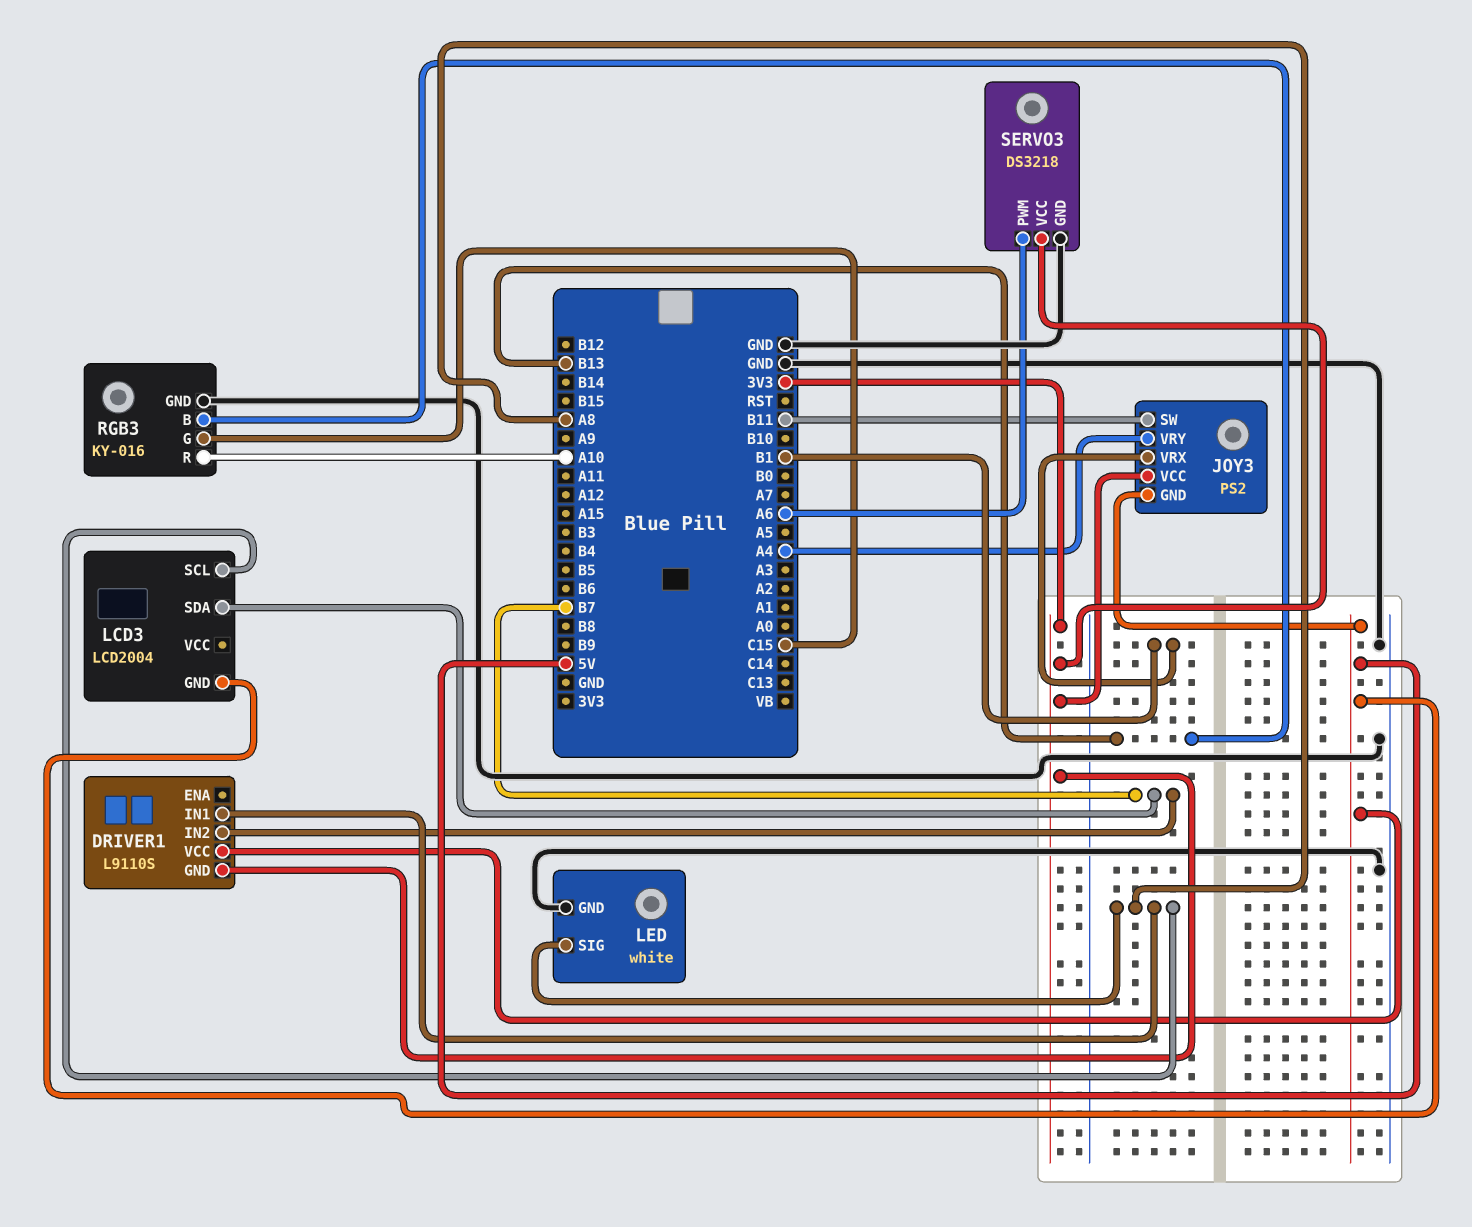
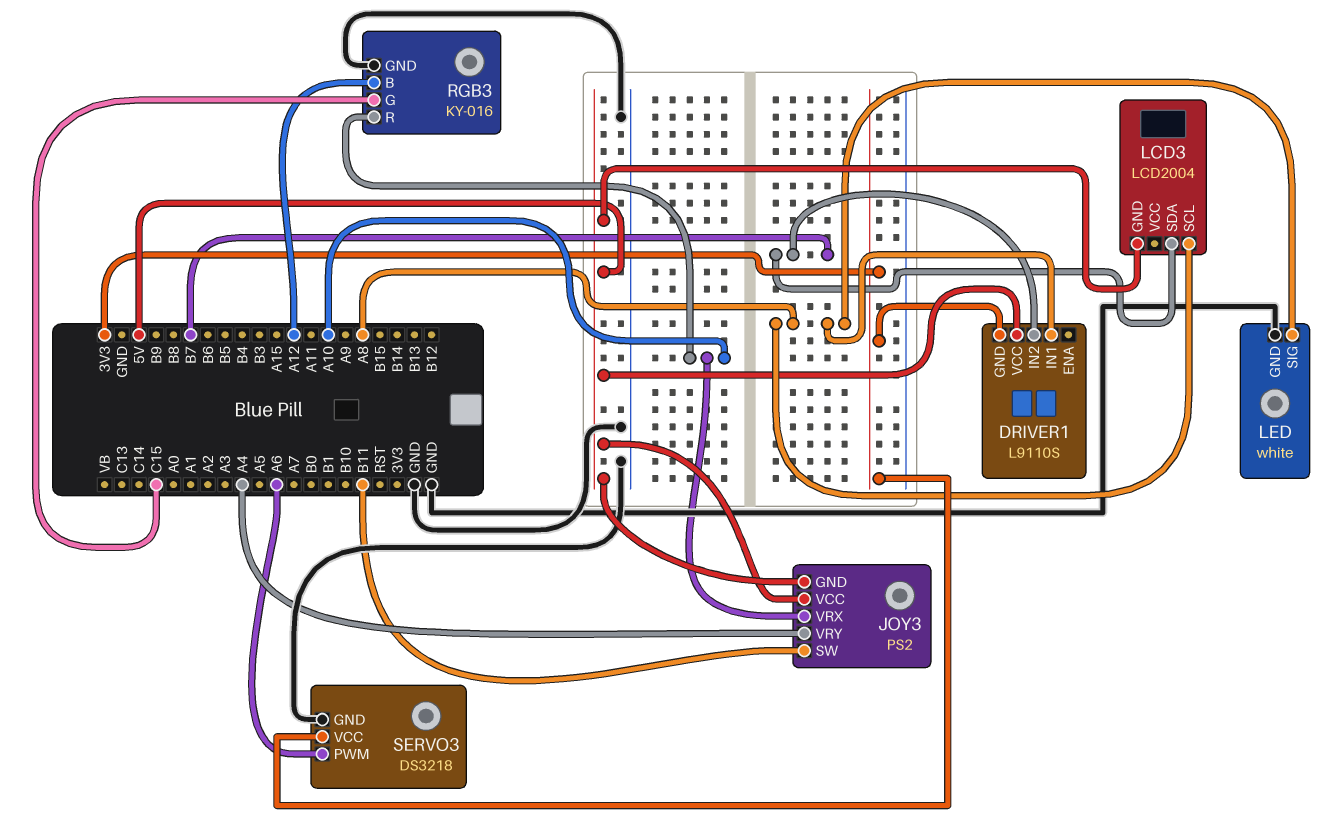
JOY3 pin VCC: 3V3 -> 5V
JOY3 pin VRX: B1 -> A10
RGB3 pin B: B13 -> A12

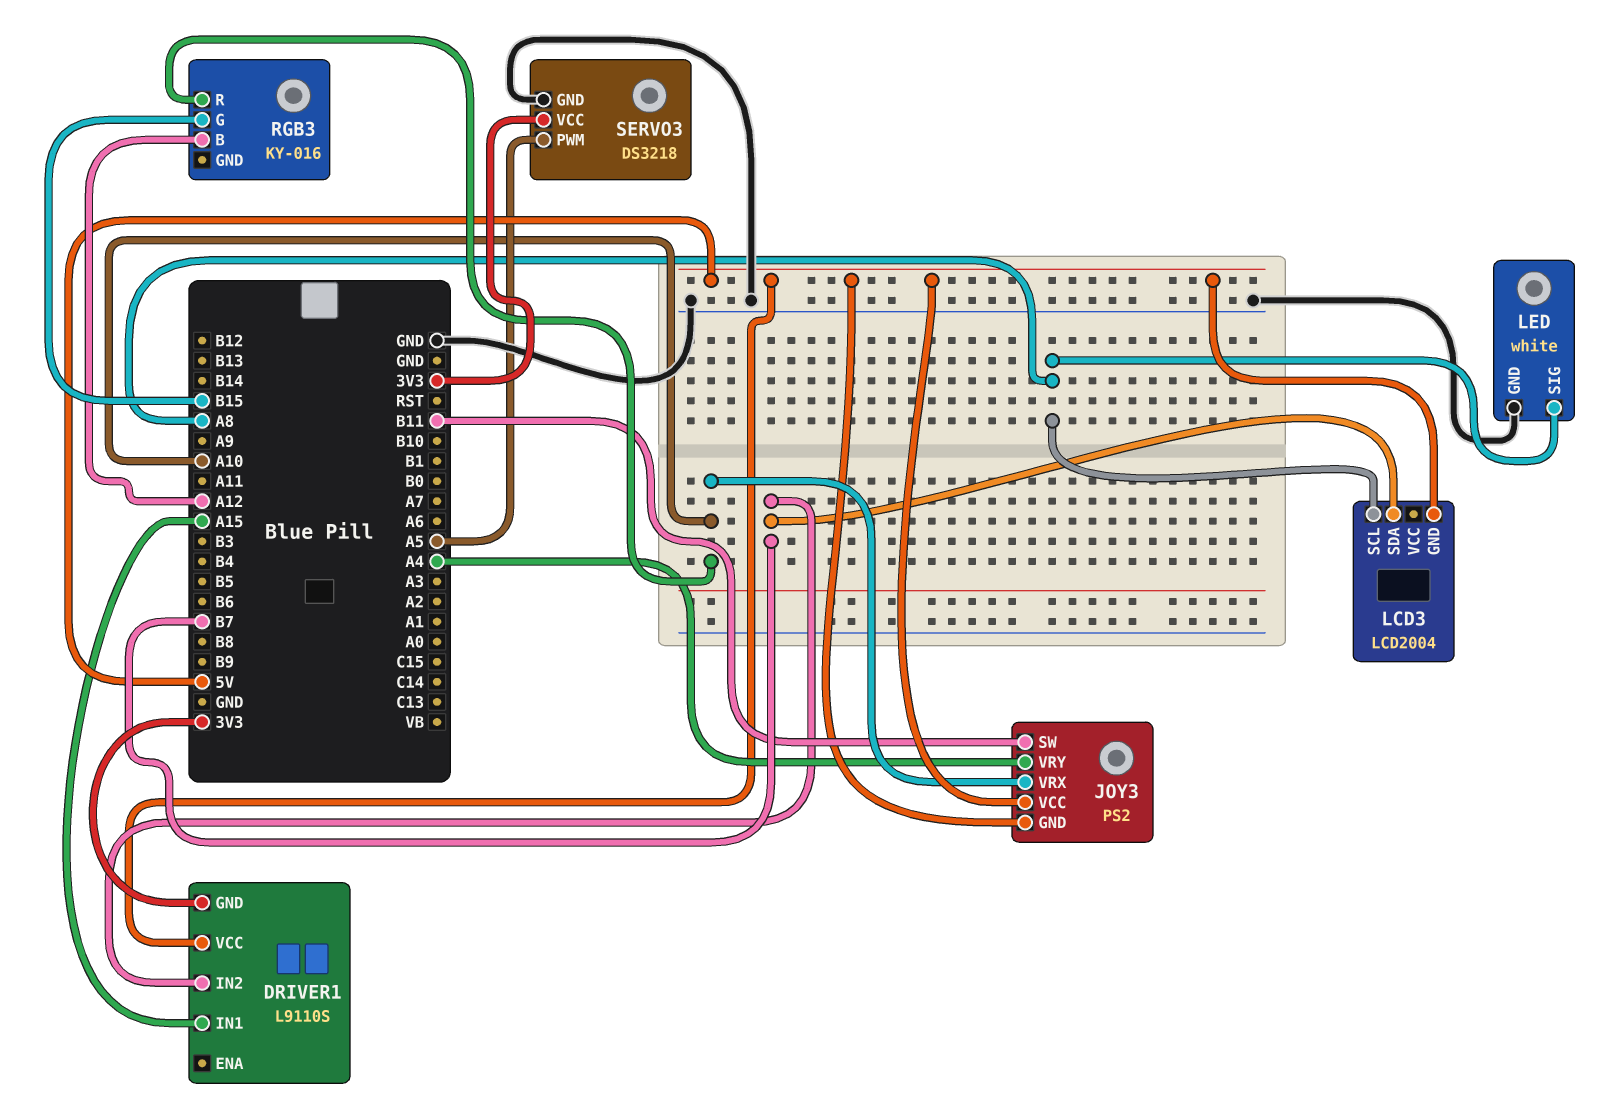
DRIVER1 pin IN1: A8 -> A15
RGB3 pin G: C15 -> B15
RGB3 pin GND: GND -> none
SERVO3 pin PWM: A6 -> A5

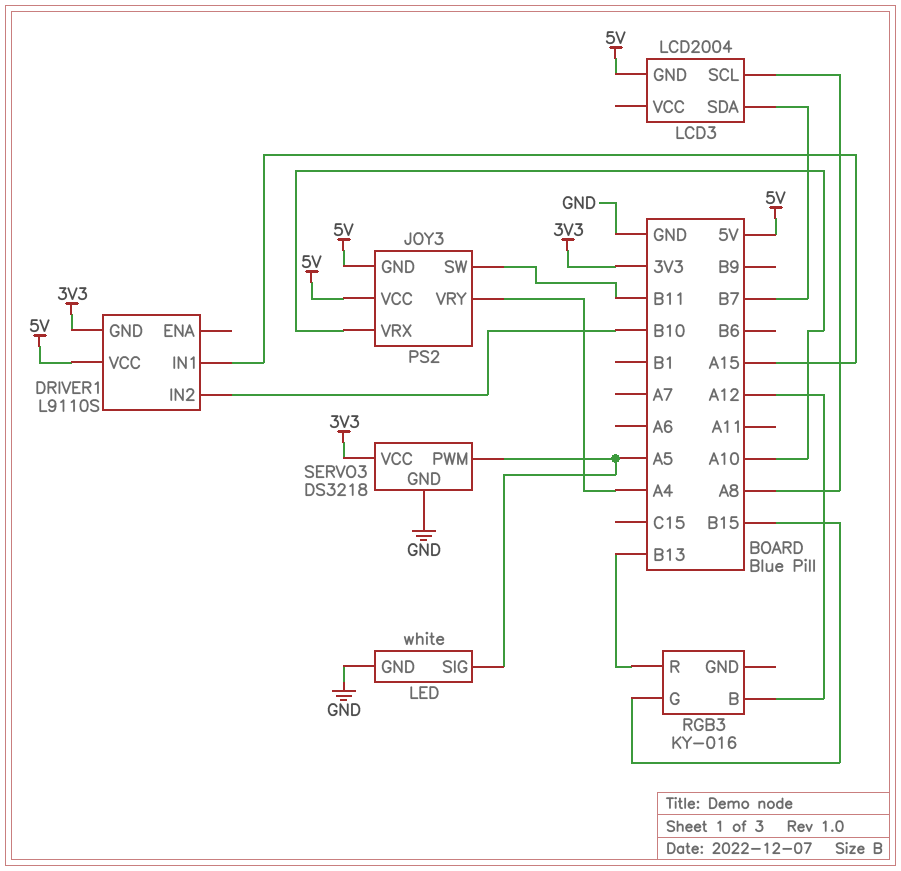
DRIVER1 pin IN2: B7 -> B10
LED pin SIG: A8 -> A5
RGB3 pin R: A10 -> B13

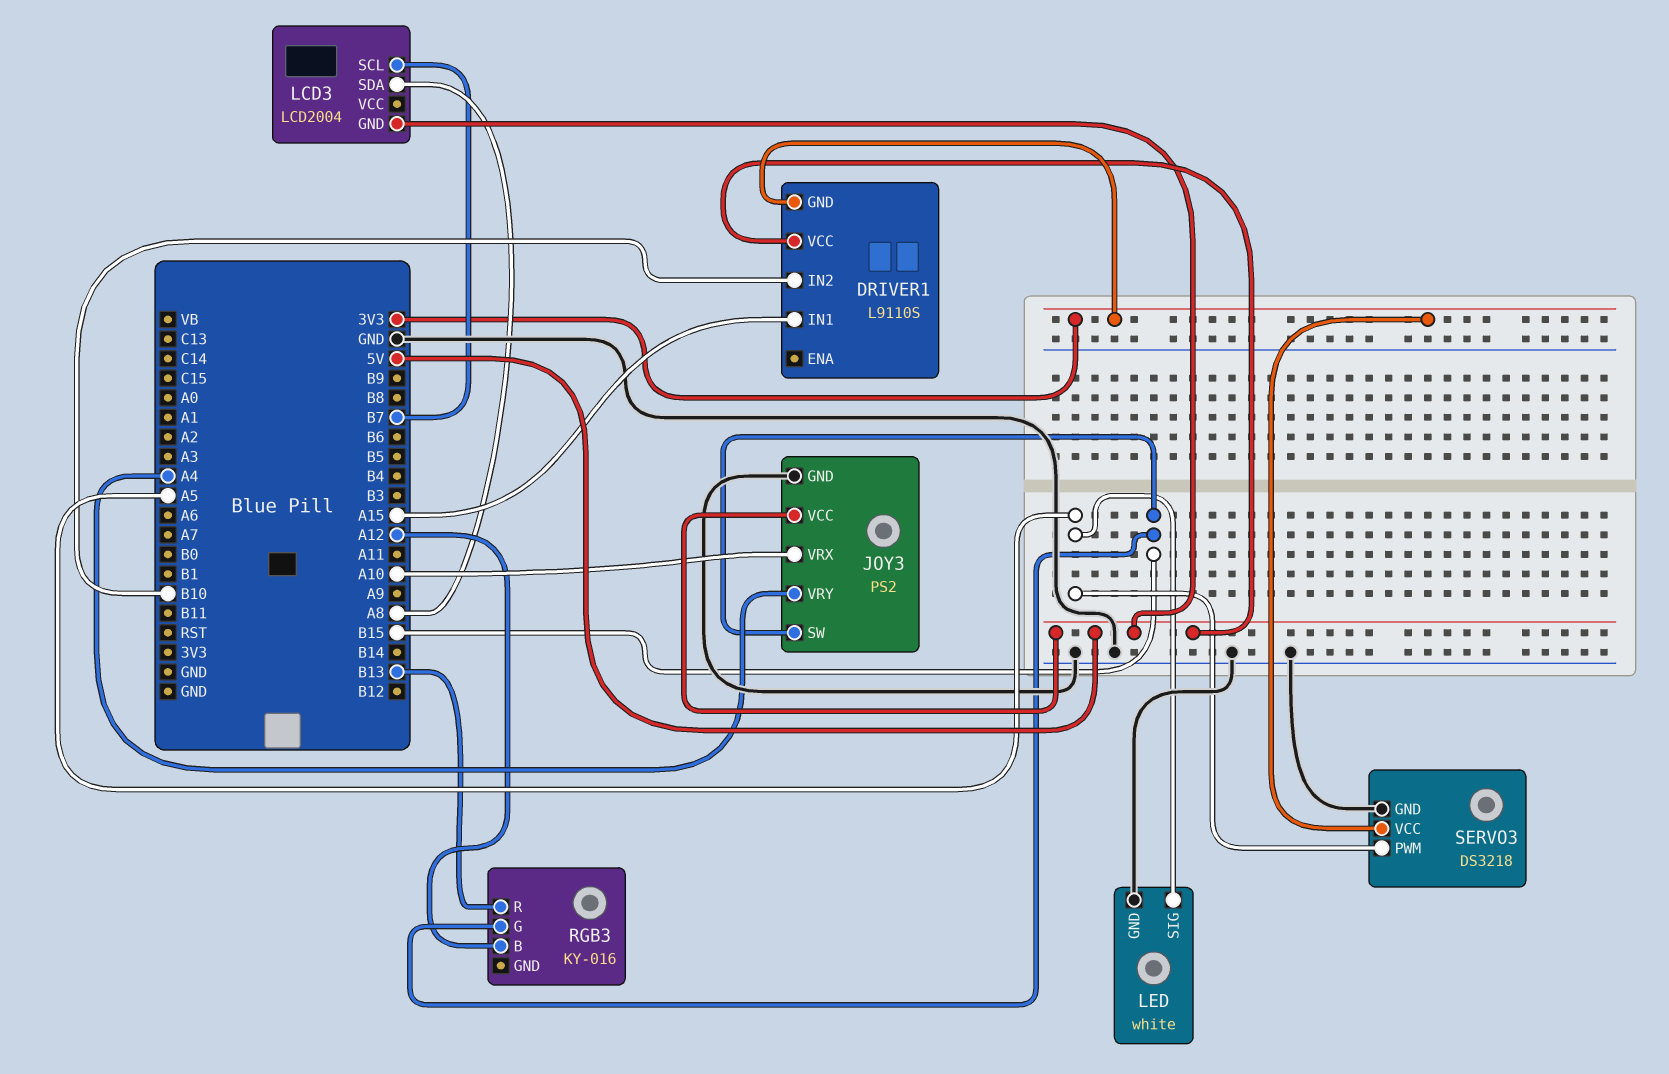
JOY3 pin GND: 5V -> GND
JOY3 pin SW: B11 -> B15
LCD3 pin SCL: A8 -> B7
LCD3 pin SDA: B7 -> A8

